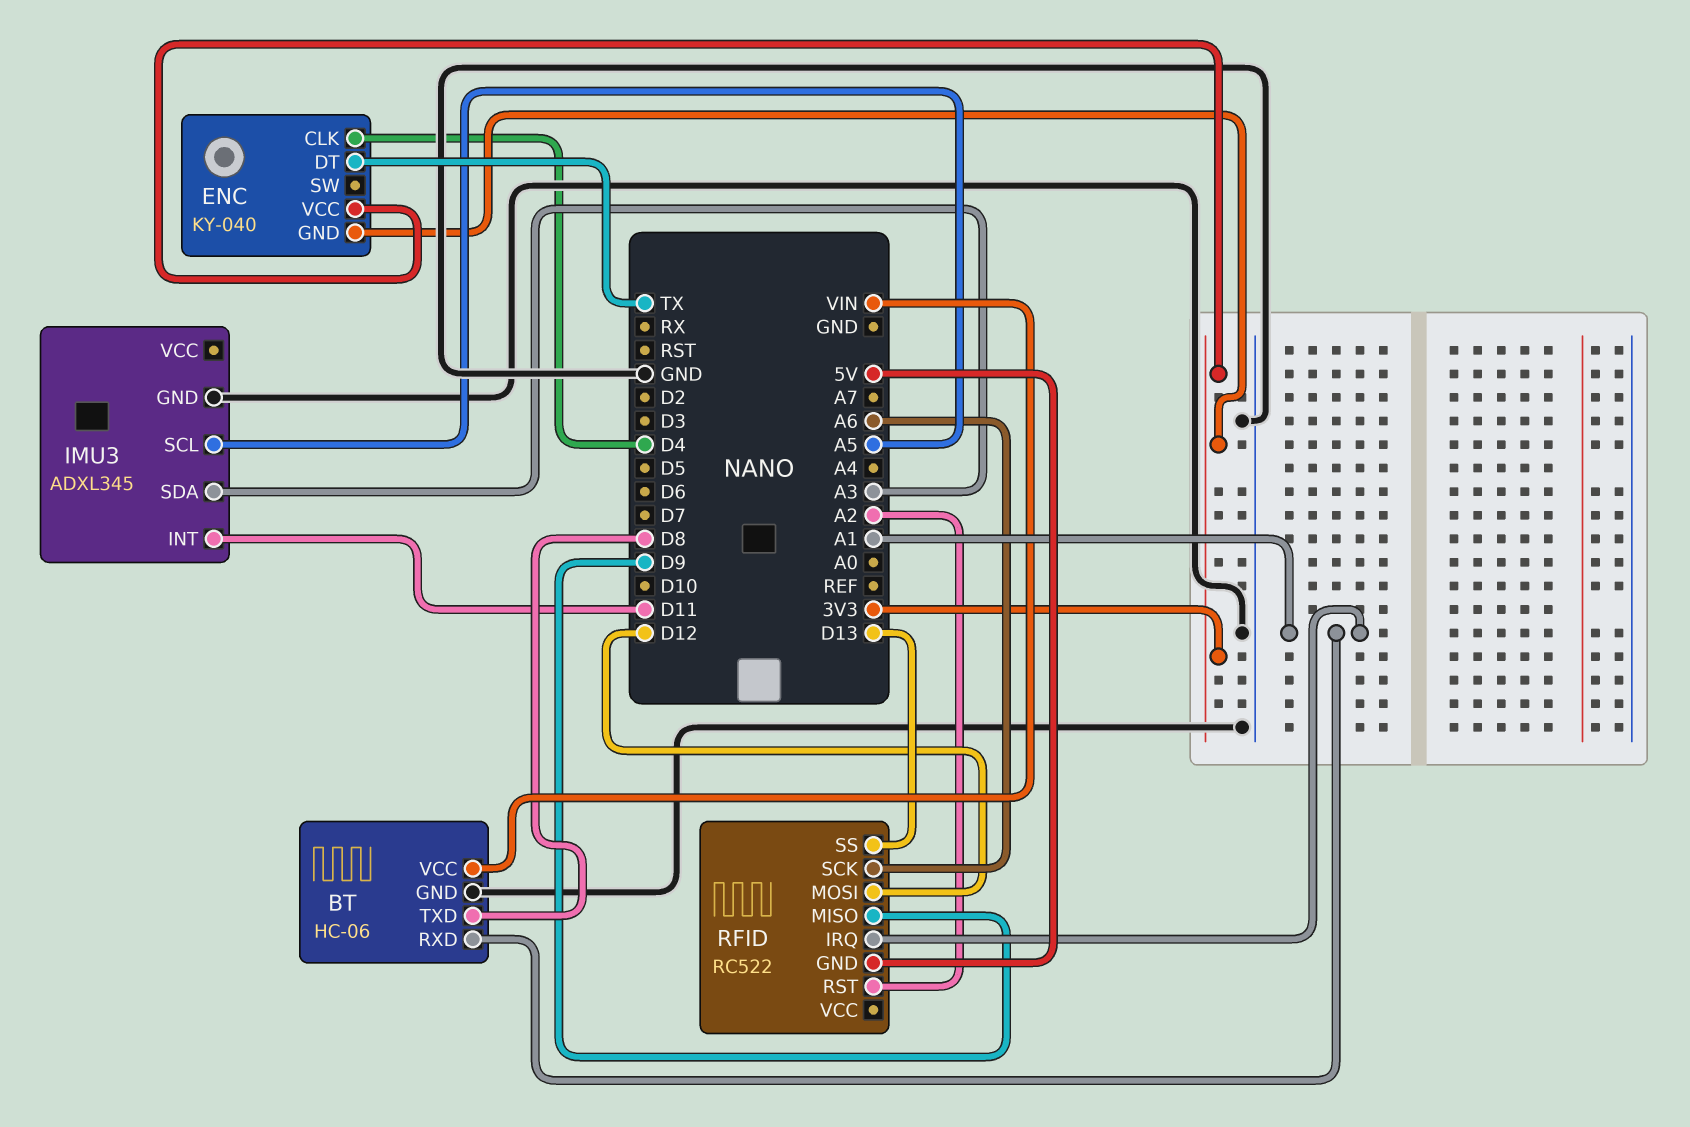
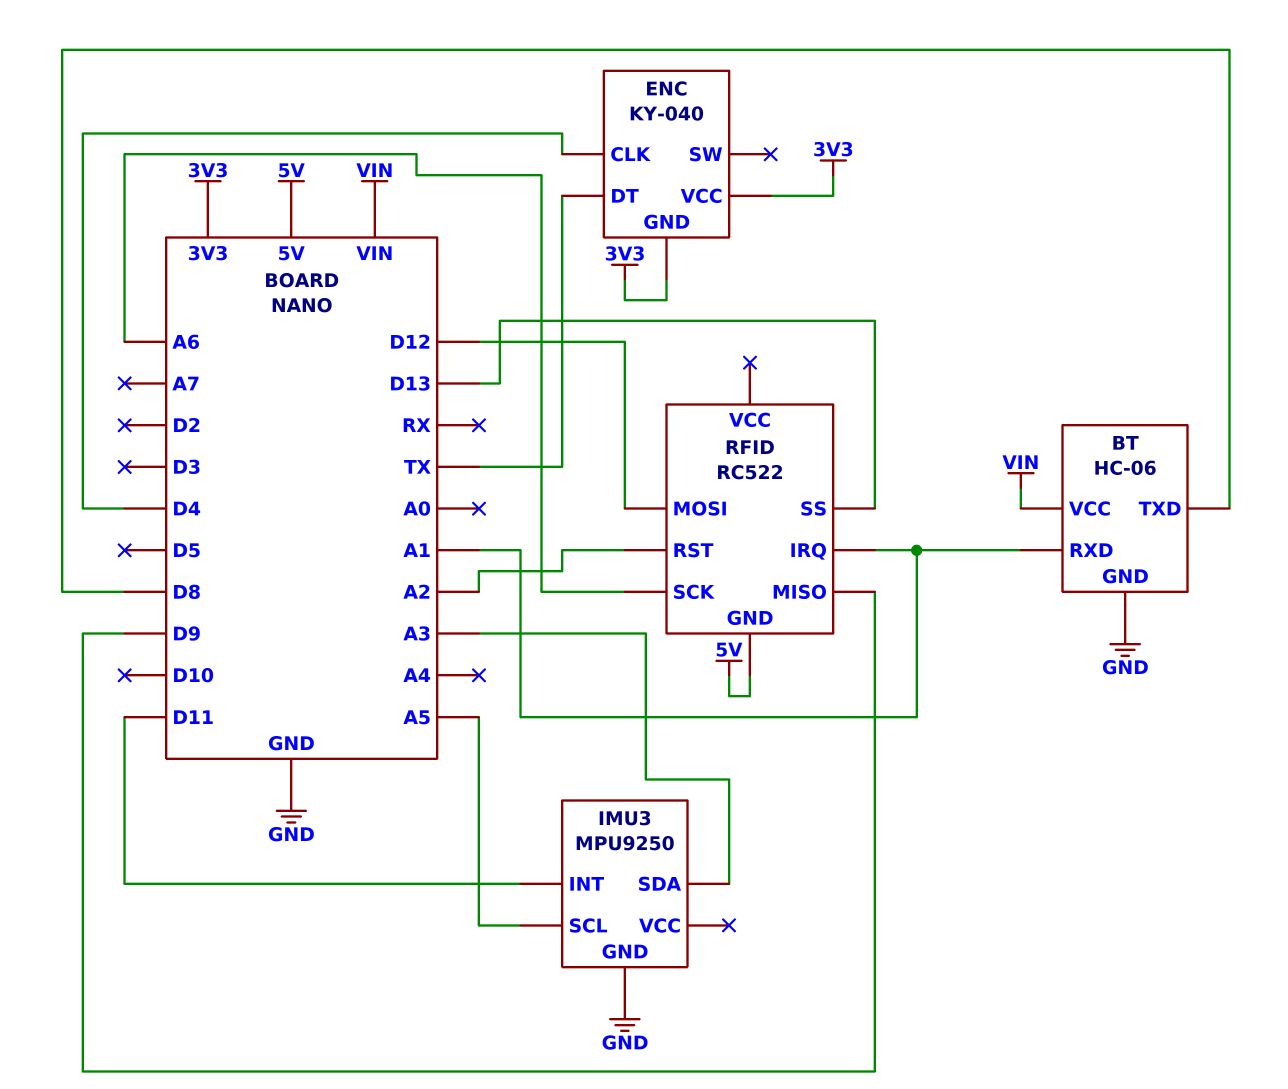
IMU3: ADXL345 -> MPU9250

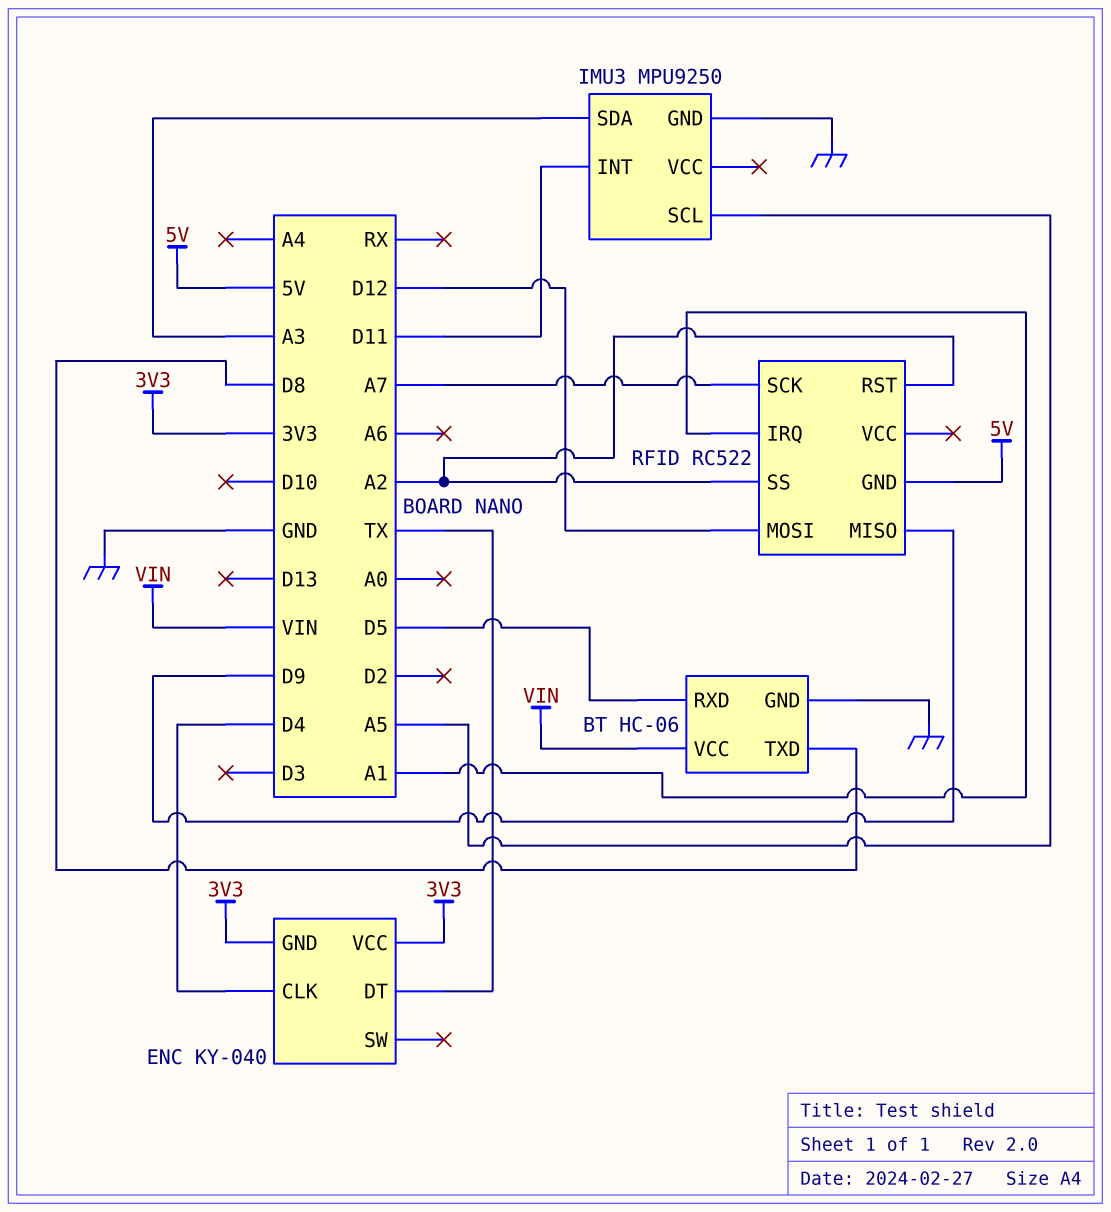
BT pin RXD: A1 -> D5
RFID pin SCK: A6 -> A7
RFID pin SS: D13 -> A2

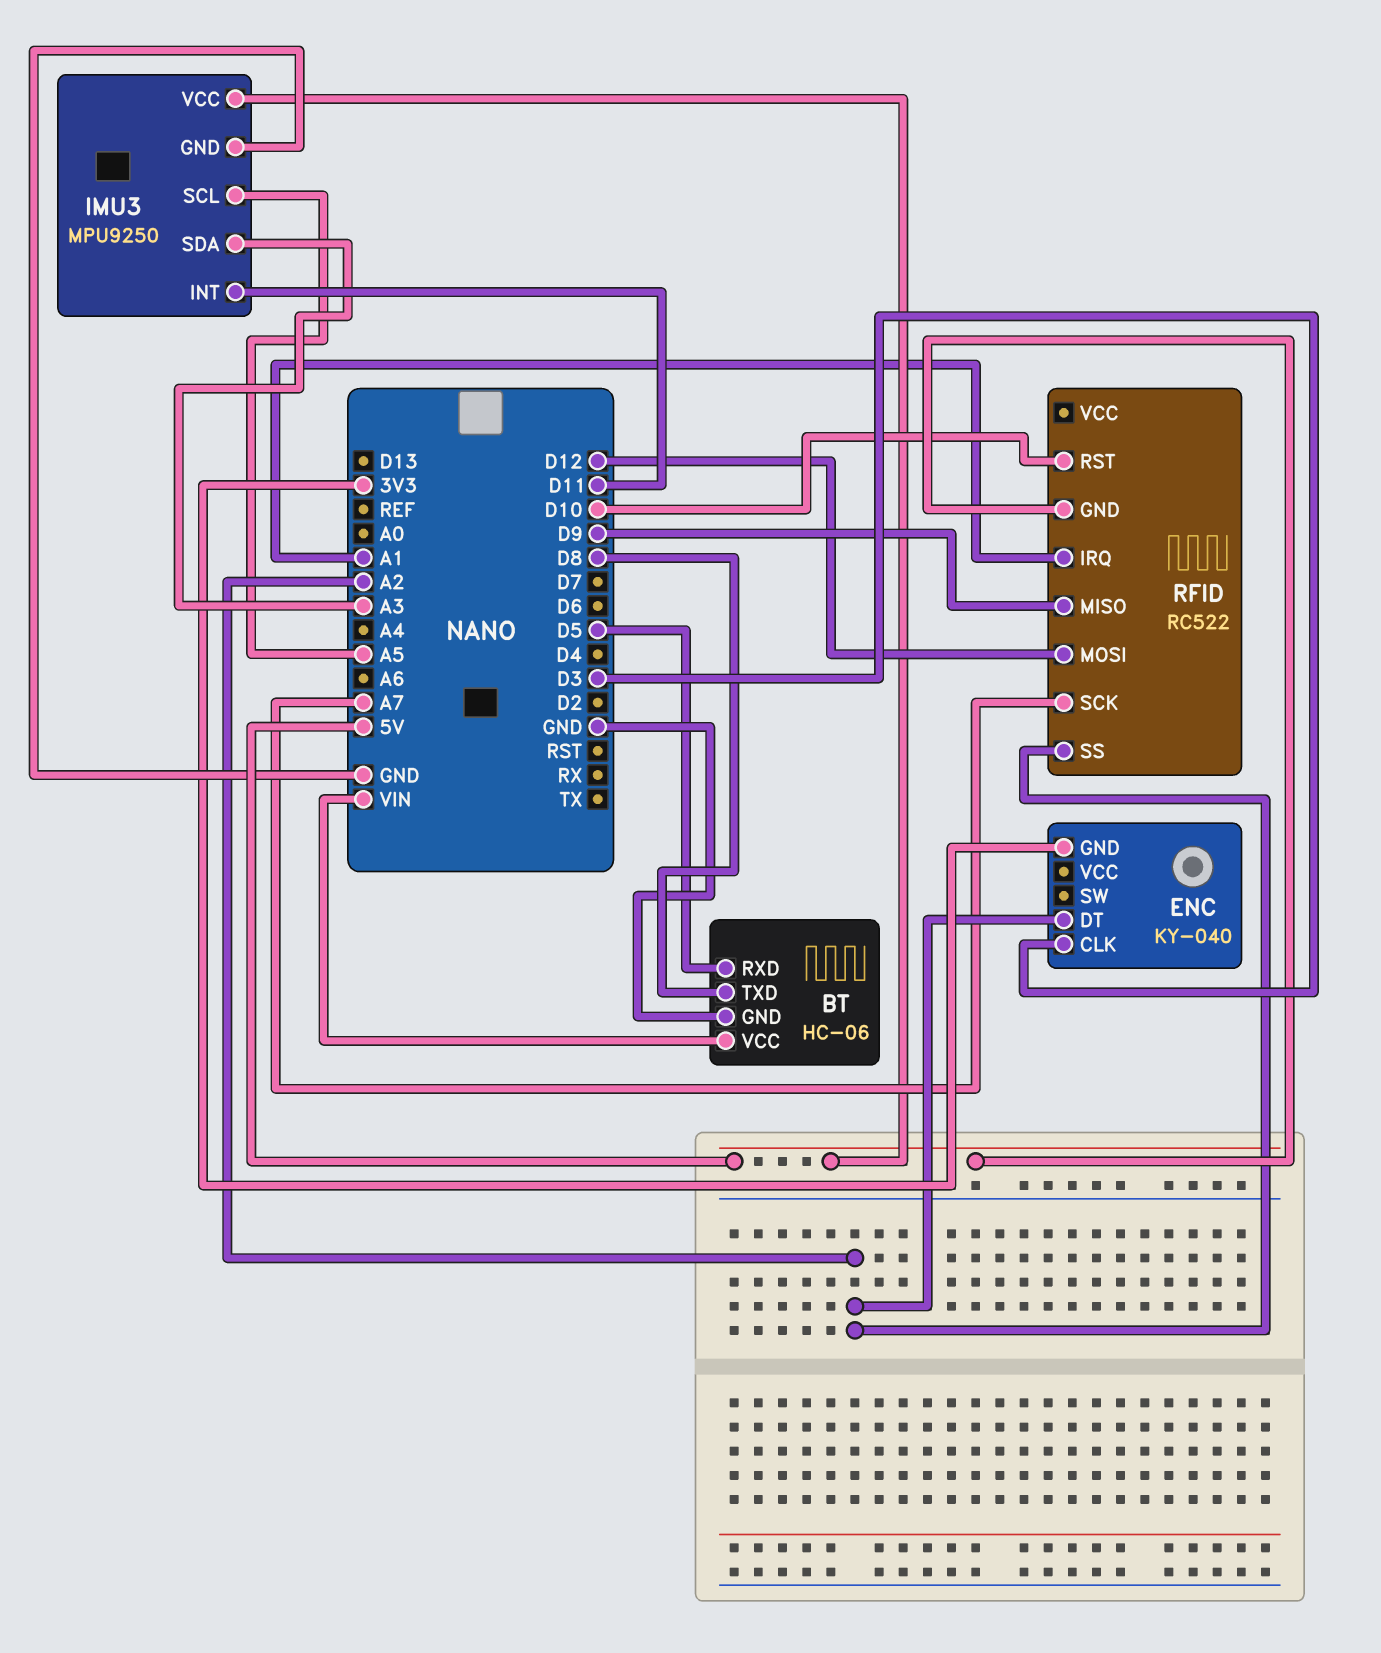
ENC pin CLK: D4 -> D3
ENC pin DT: TX -> A2
ENC pin VCC: 3V3 -> none
IMU3 pin VCC: none -> 5V
RFID pin RST: A2 -> D10

